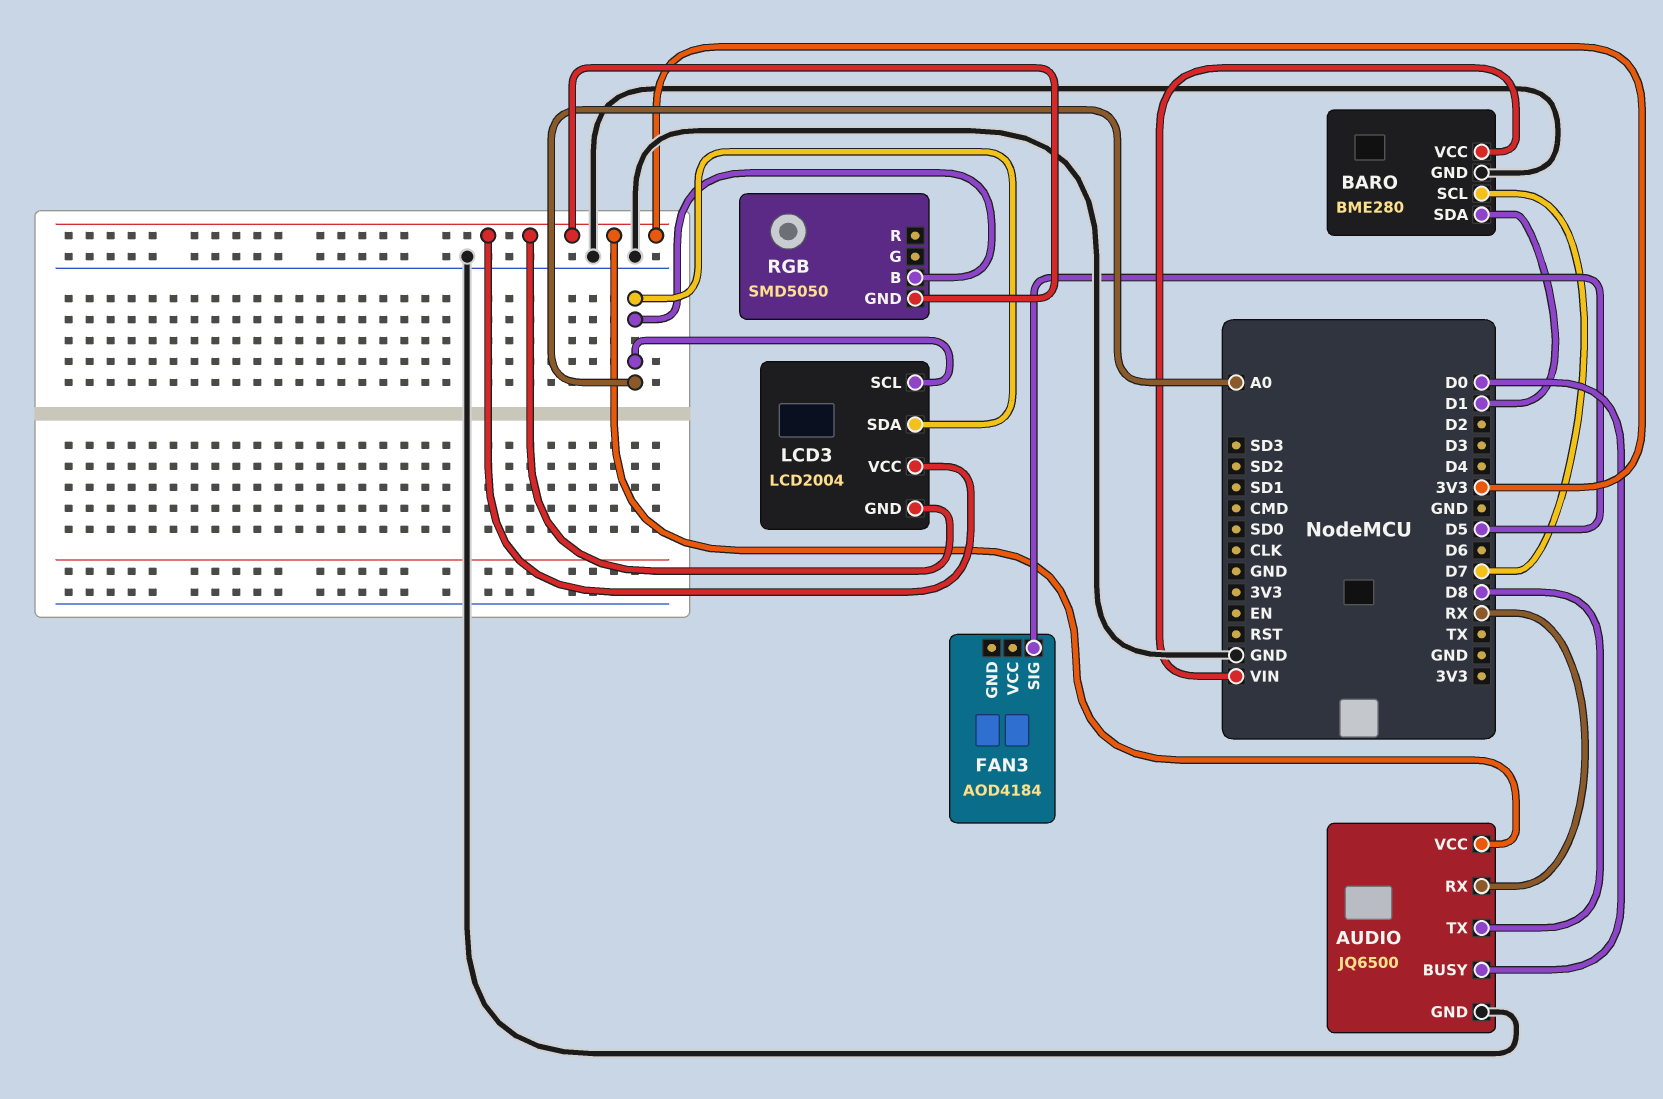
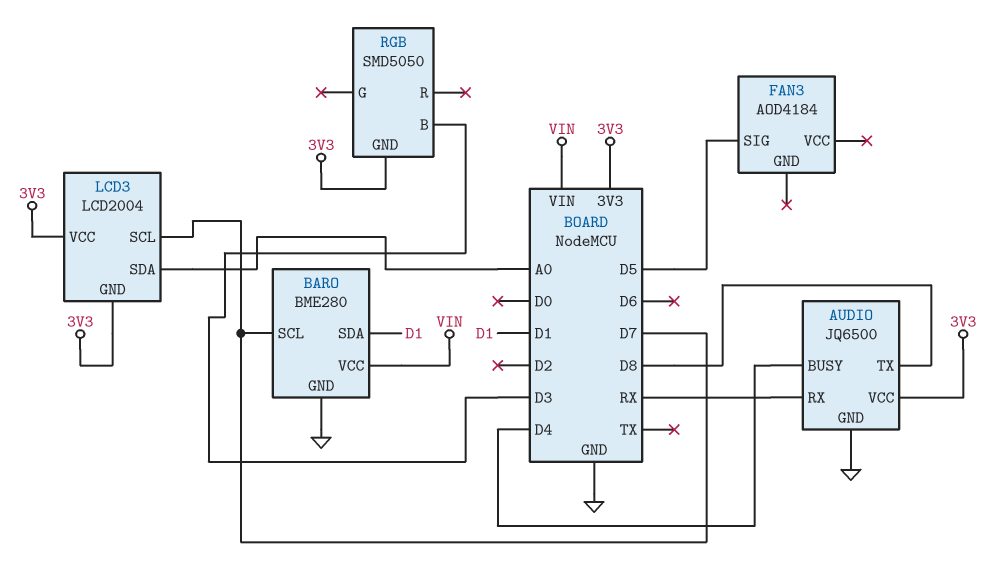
AUDIO pin BUSY: D0 -> D4
LCD3 pin SCL: A0 -> D7
RGB pin B: A0 -> D3

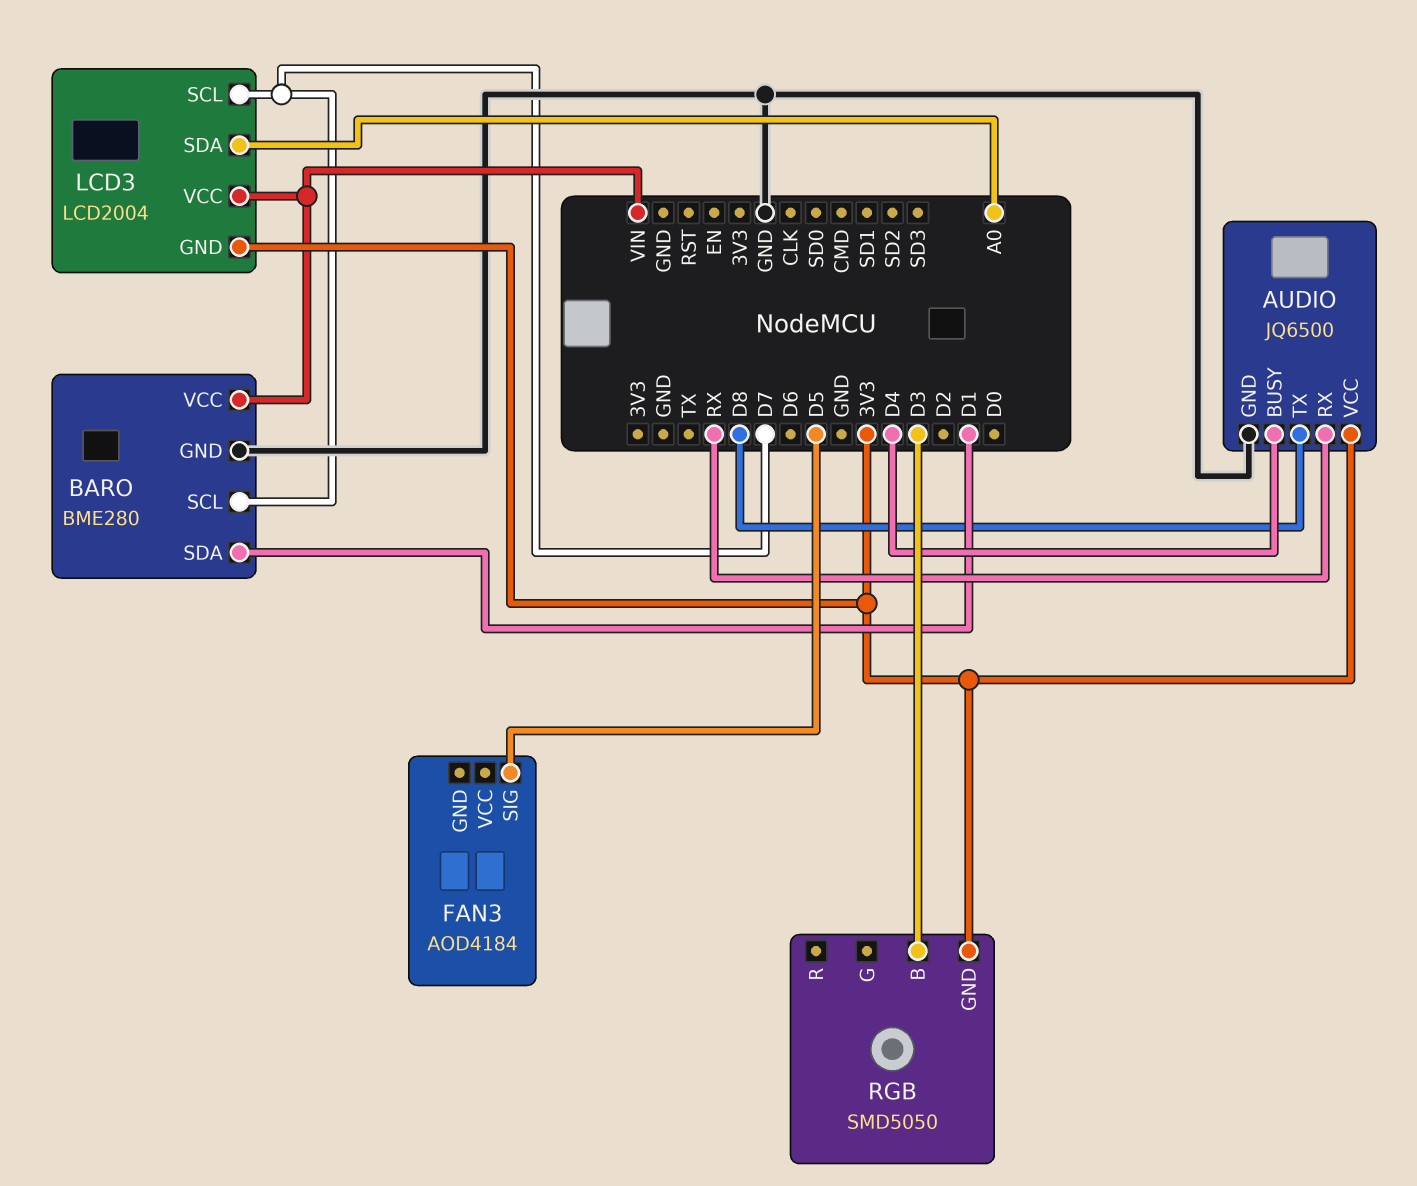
LCD3 pin VCC: 3V3 -> VIN

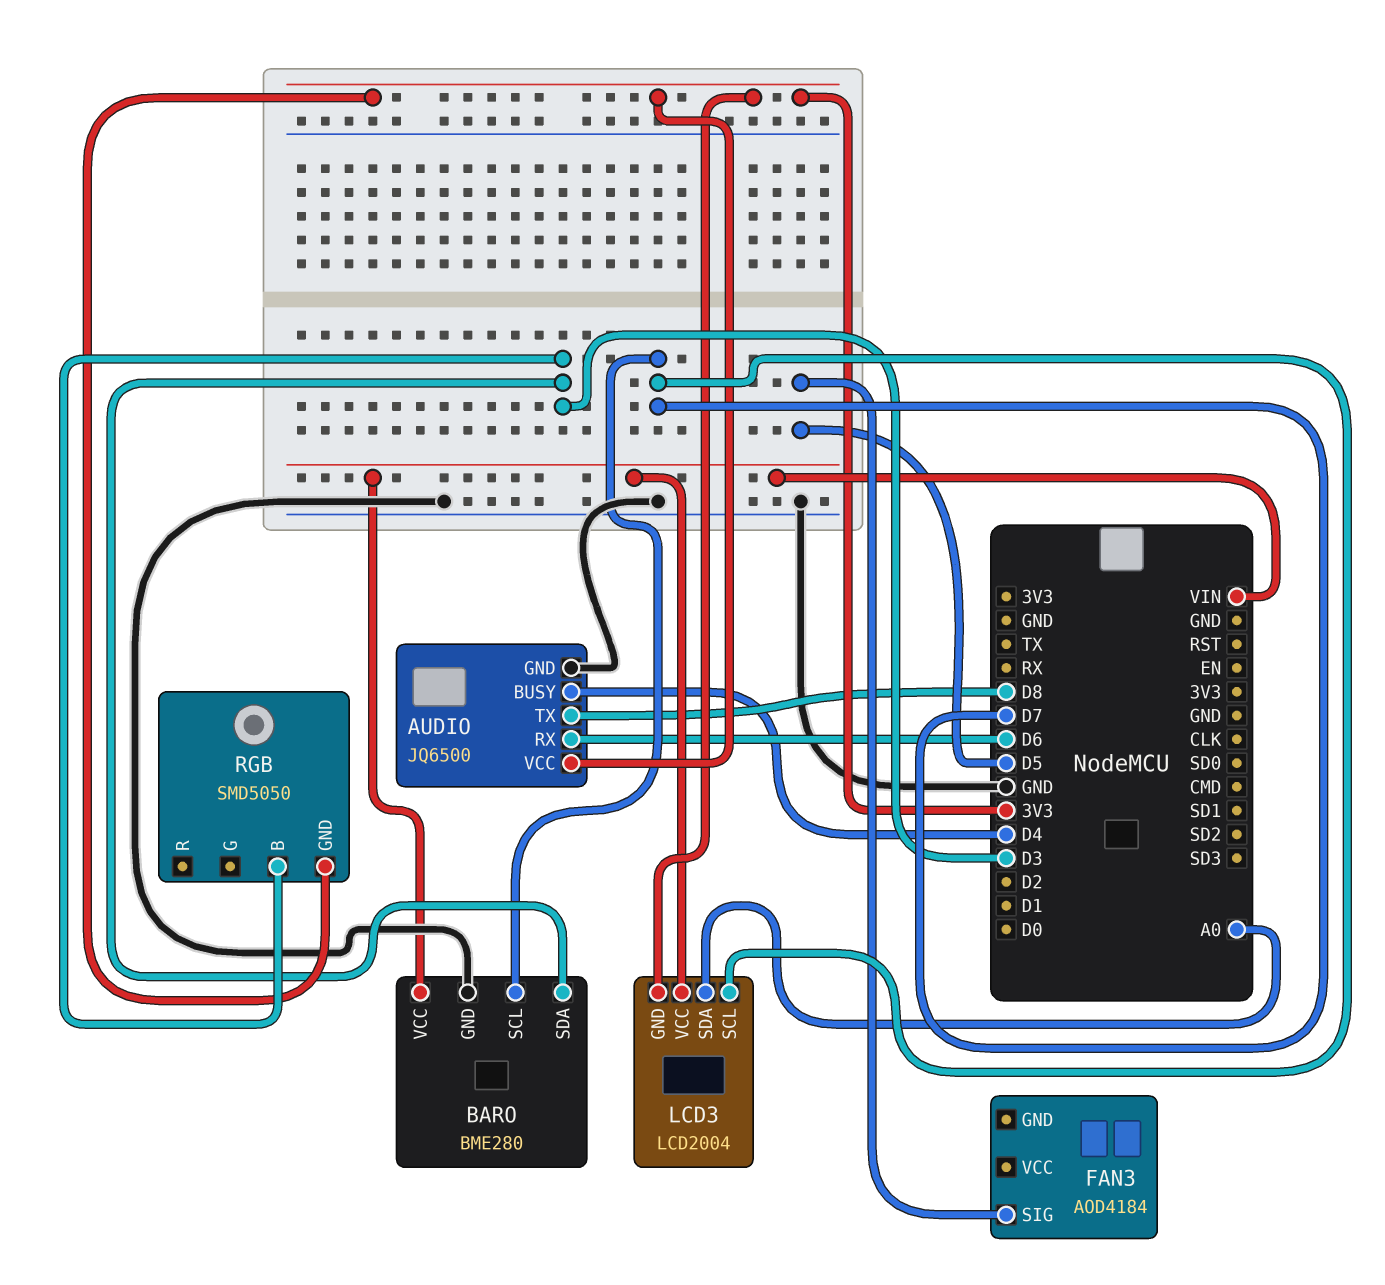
AUDIO pin RX: RX -> D6
BARO pin SDA: D1 -> D3

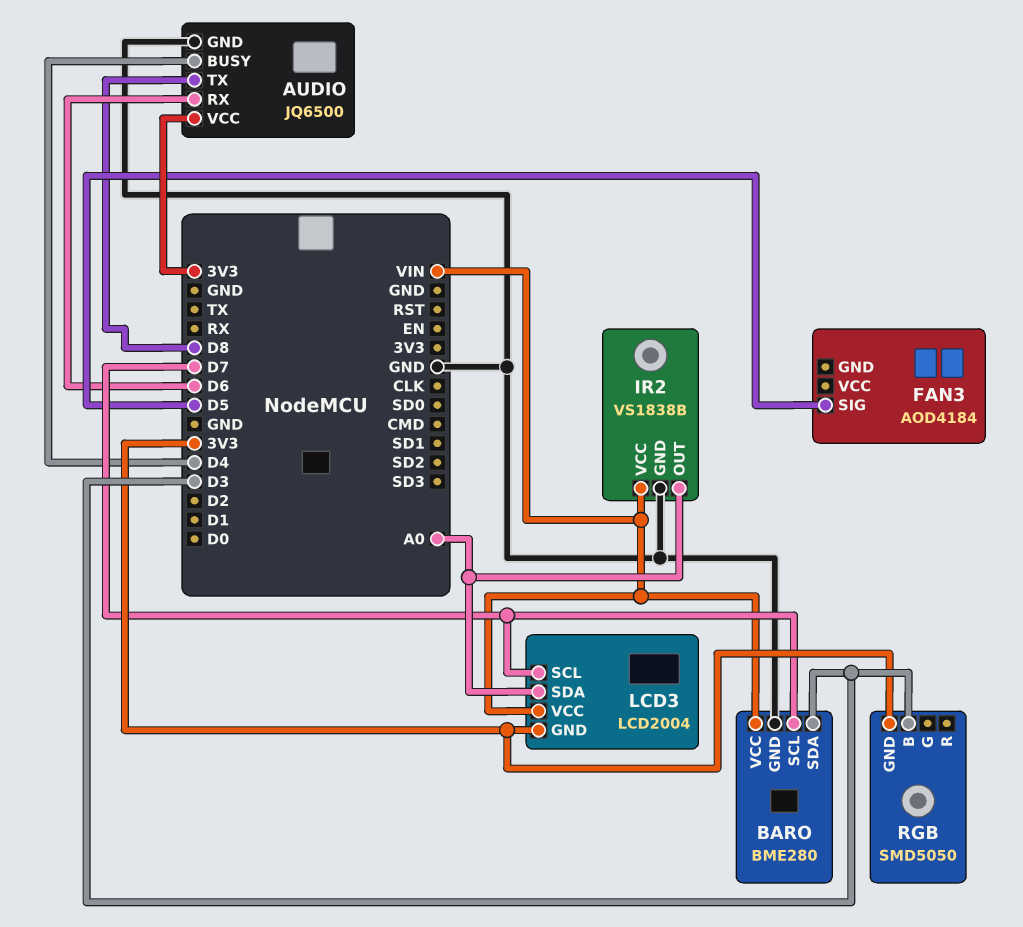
IR2: none -> VS1838B
IR2 pin GND: none -> GND
IR2 pin OUT: none -> A0
IR2 pin VCC: none -> VIN

